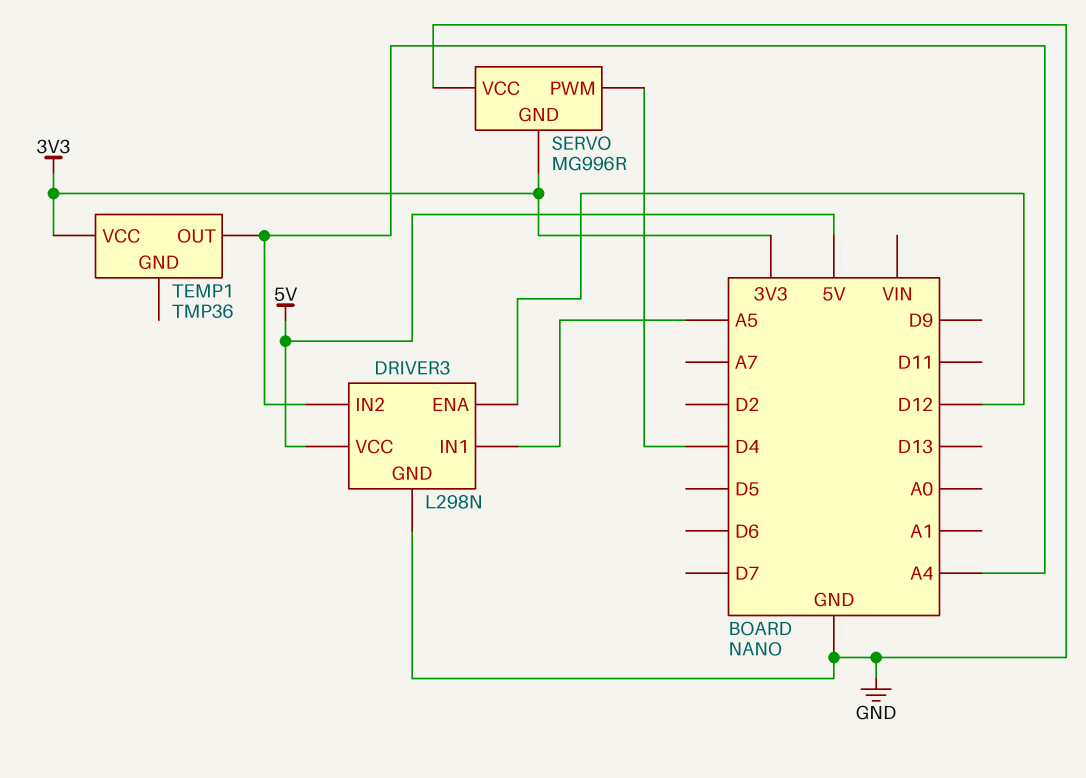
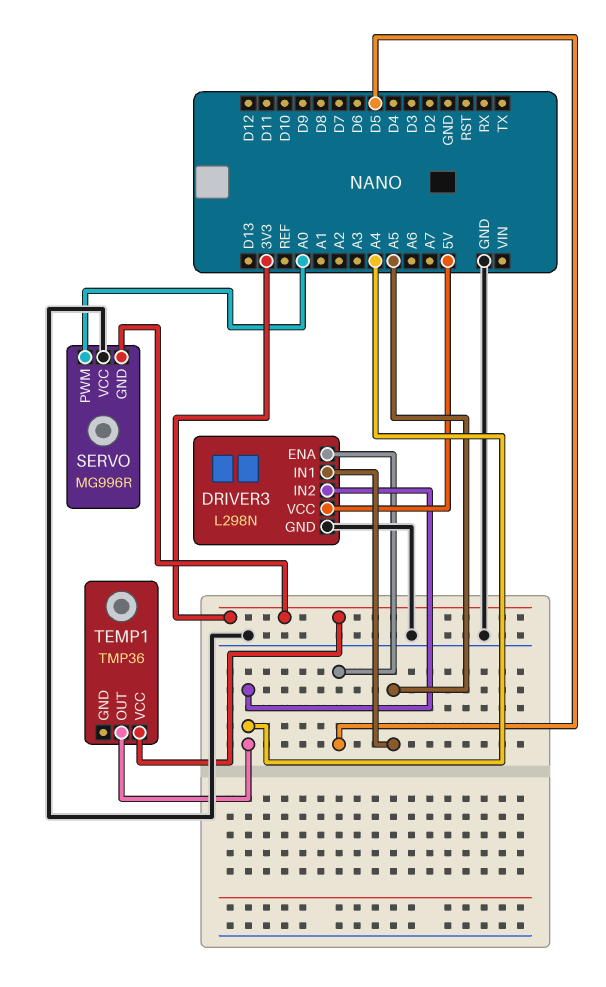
DRIVER3 pin ENA: D12 -> D5
SERVO pin PWM: D4 -> A0

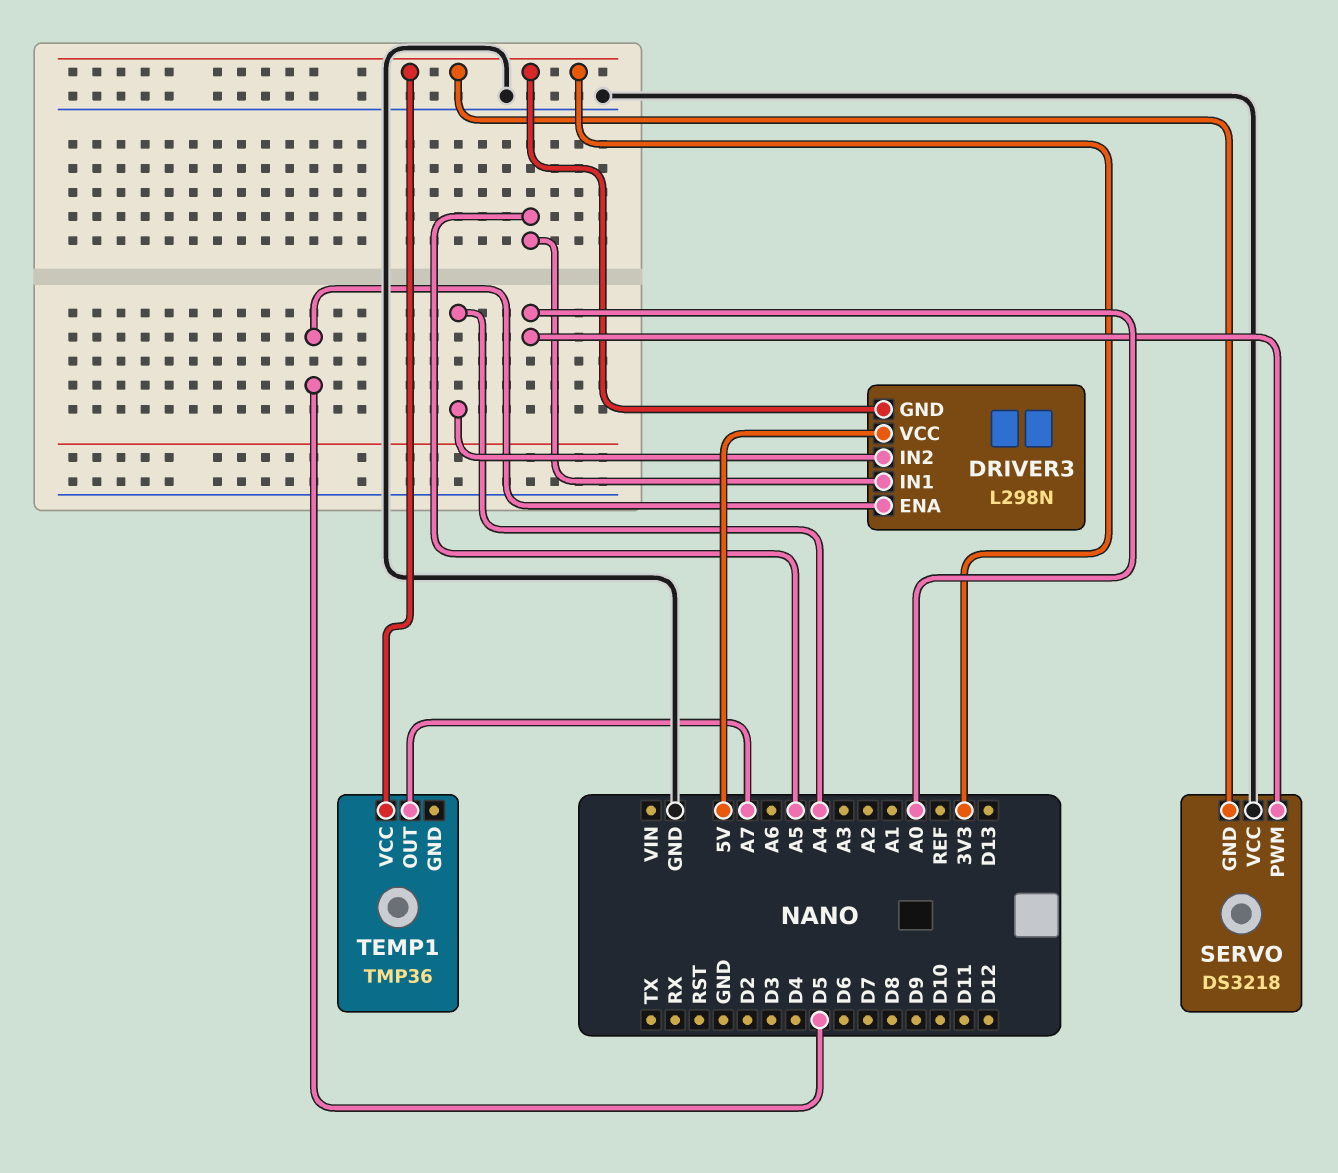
DRIVER3 pin GND: GND -> 3V3
SERVO: MG996R -> DS3218
TEMP1 pin OUT: A4 -> A7

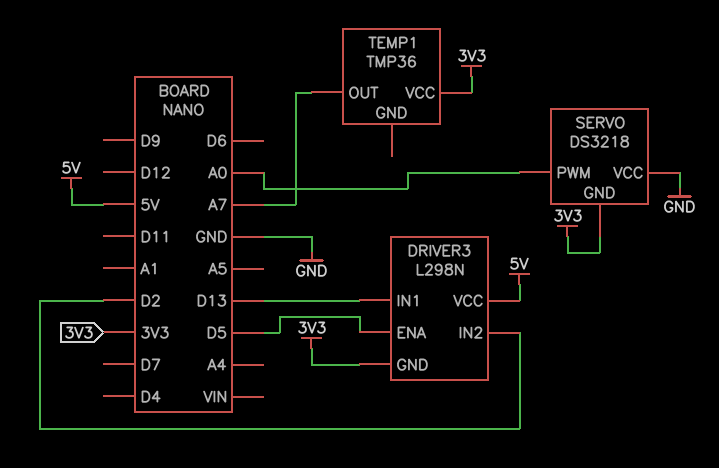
DRIVER3 pin IN1: A5 -> D13
DRIVER3 pin IN2: A4 -> D2

